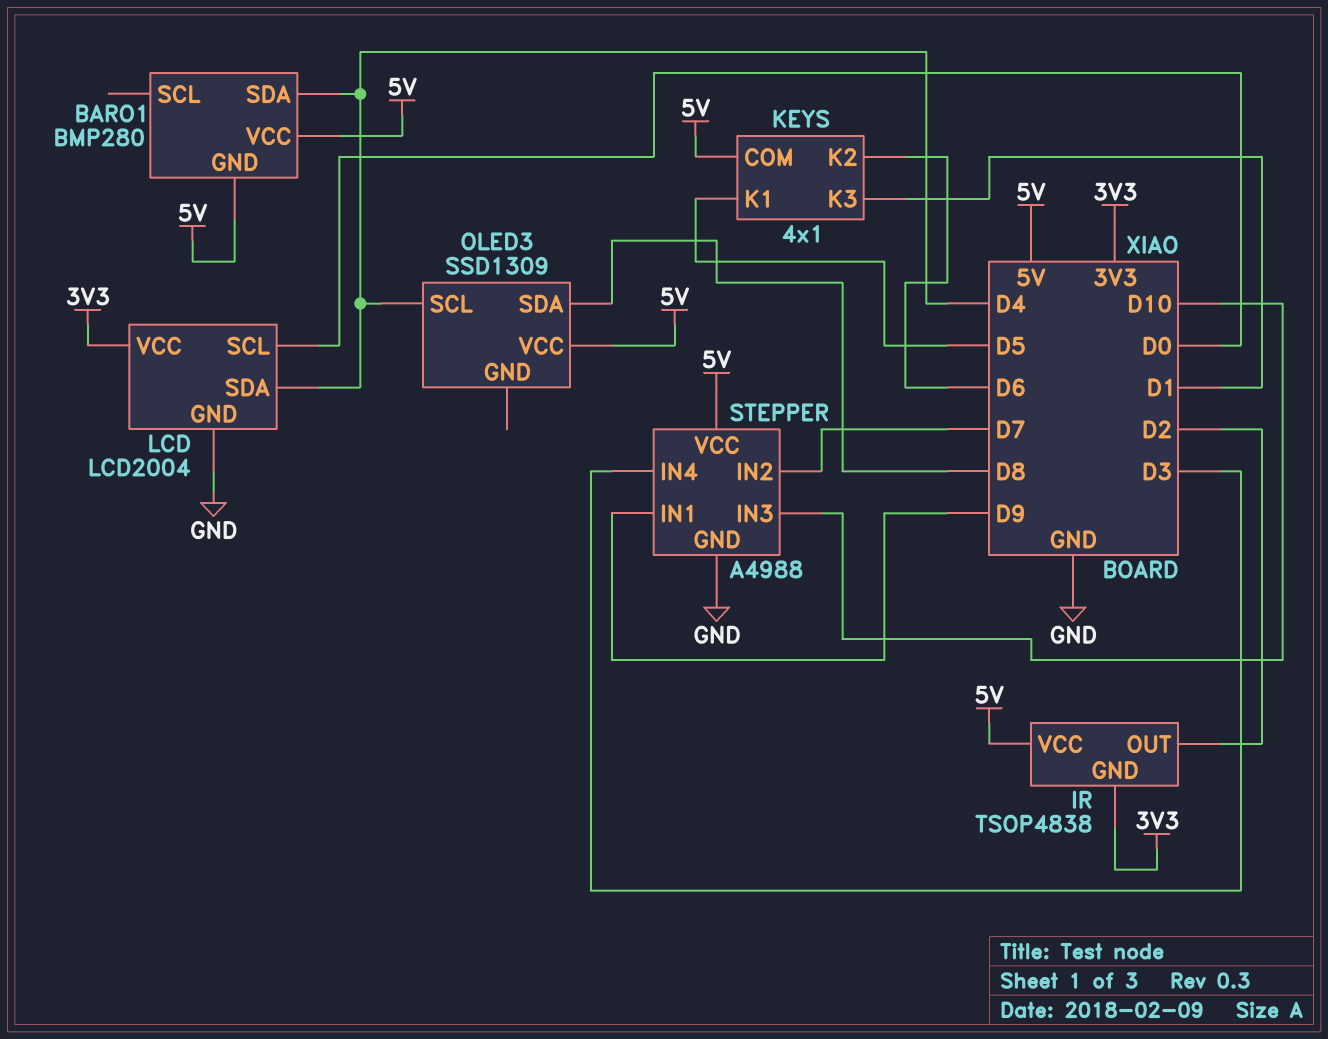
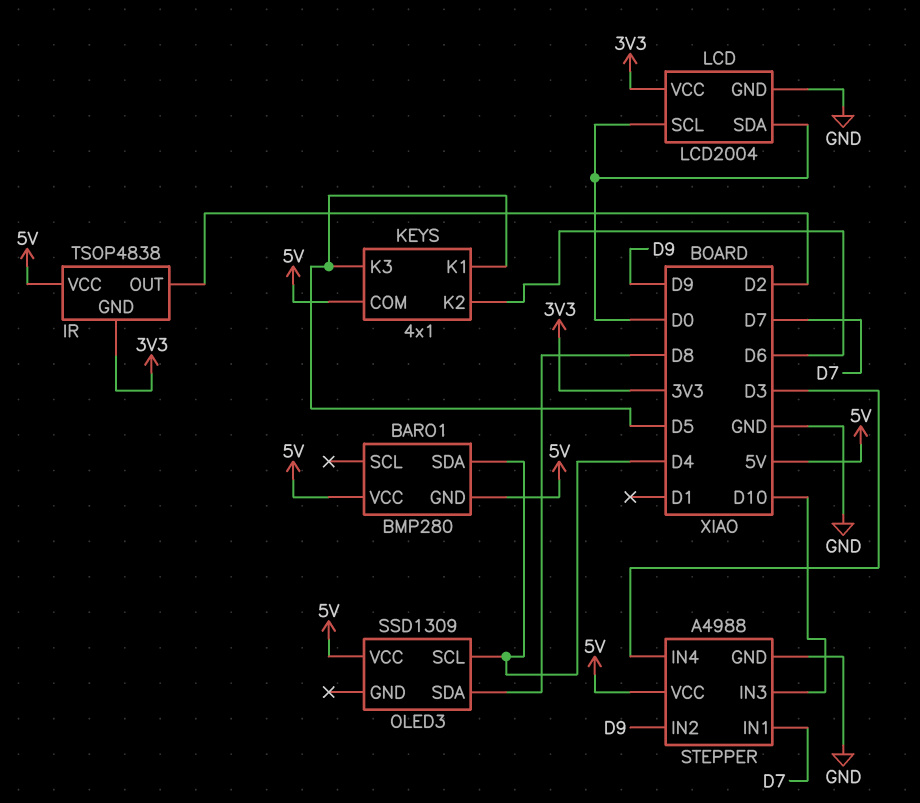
KEYS pin K3: D1 -> D5
LCD pin SDA: D4 -> D0
STEPPER pin IN1: D9 -> D7
STEPPER pin IN2: D7 -> D9

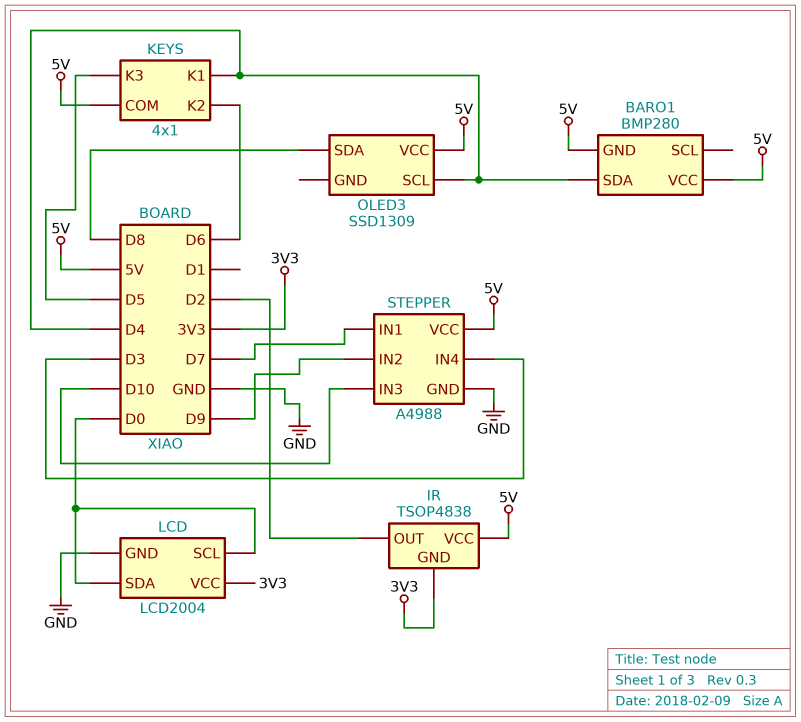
KEYS pin K1: D5 -> D4

